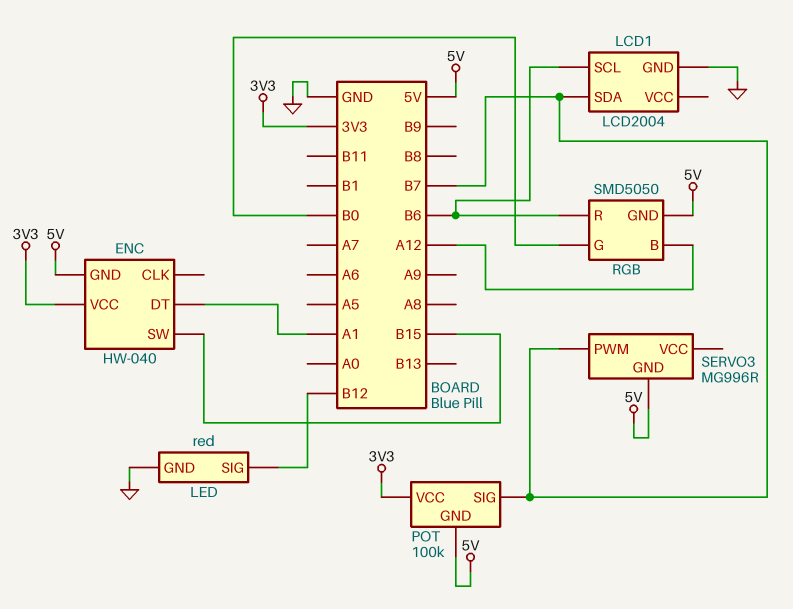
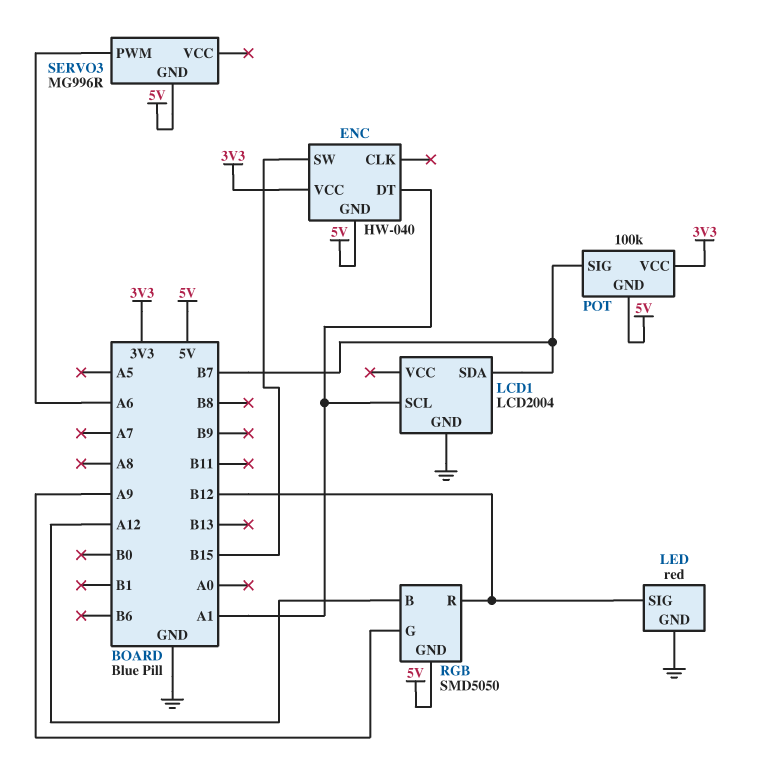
LCD1 pin SCL: B6 -> A1
RGB pin G: B0 -> A9
RGB pin R: B6 -> B12
SERVO3 pin PWM: B7 -> A6

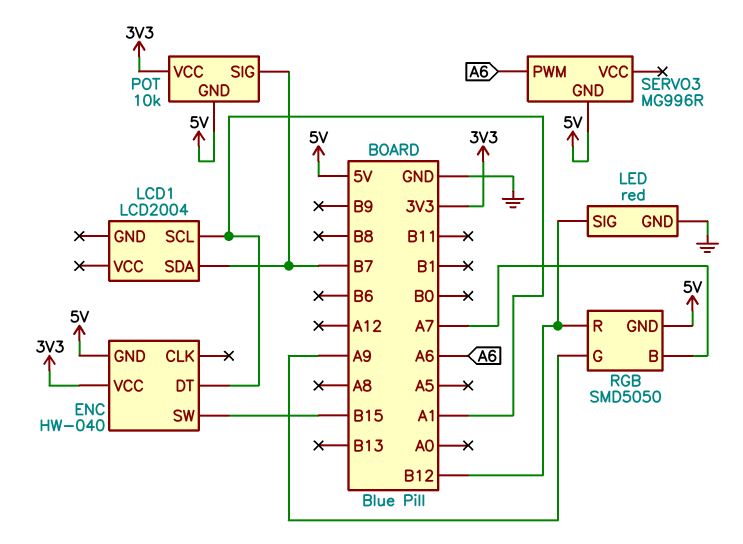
LCD1 pin GND: GND -> none
POT: 100k -> 10k
RGB pin B: A12 -> A7

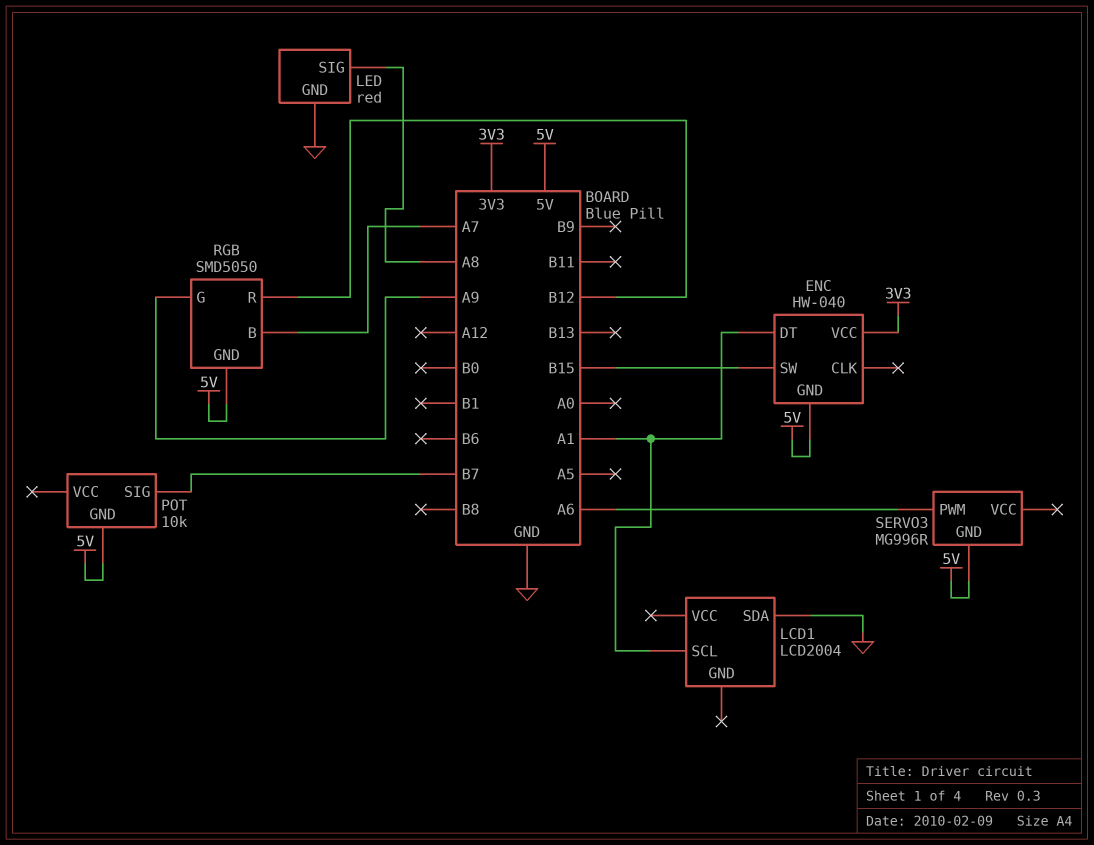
LCD1 pin SDA: B7 -> GND
LED pin SIG: B12 -> A8
POT pin VCC: 3V3 -> none

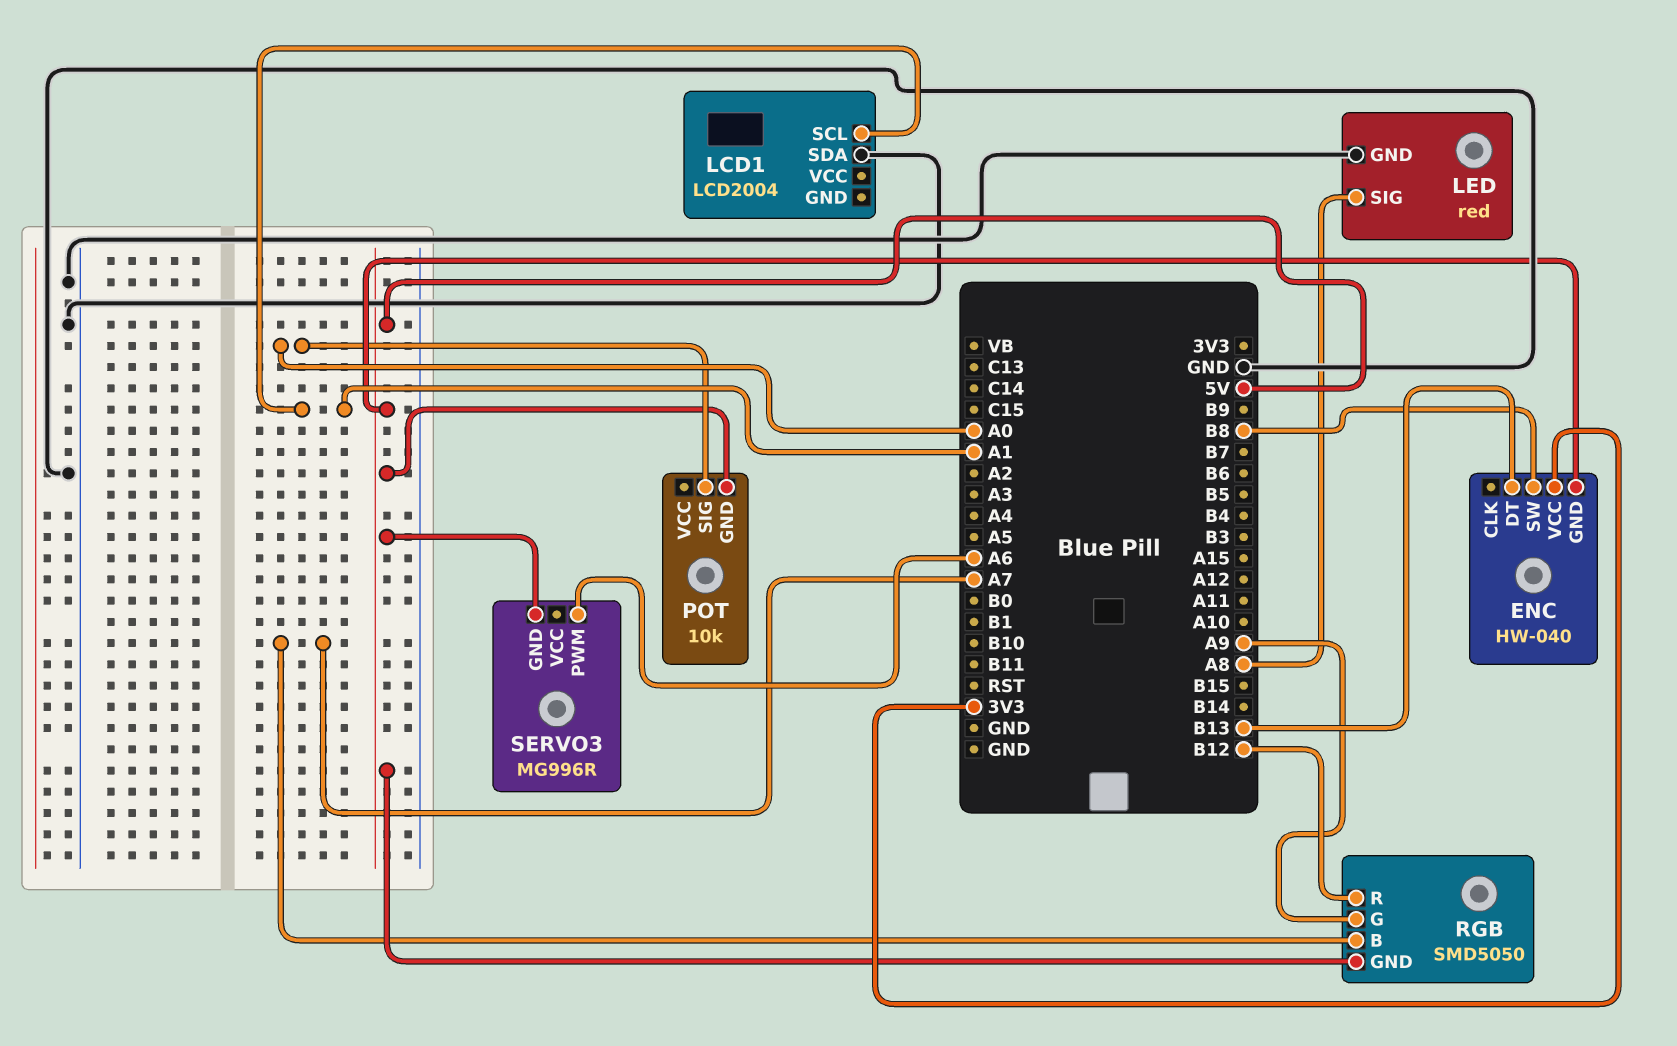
ENC pin DT: A1 -> B13
ENC pin SW: B15 -> B8
POT pin SIG: B7 -> A0

